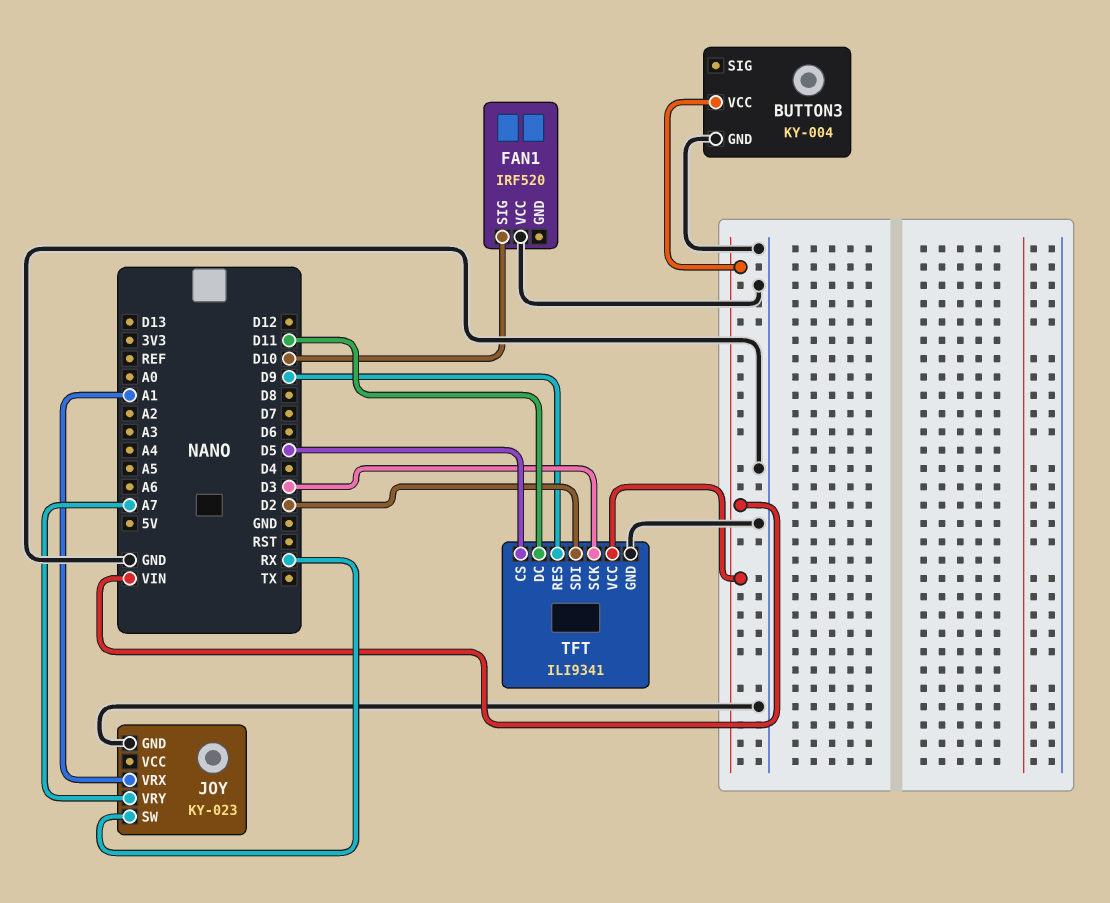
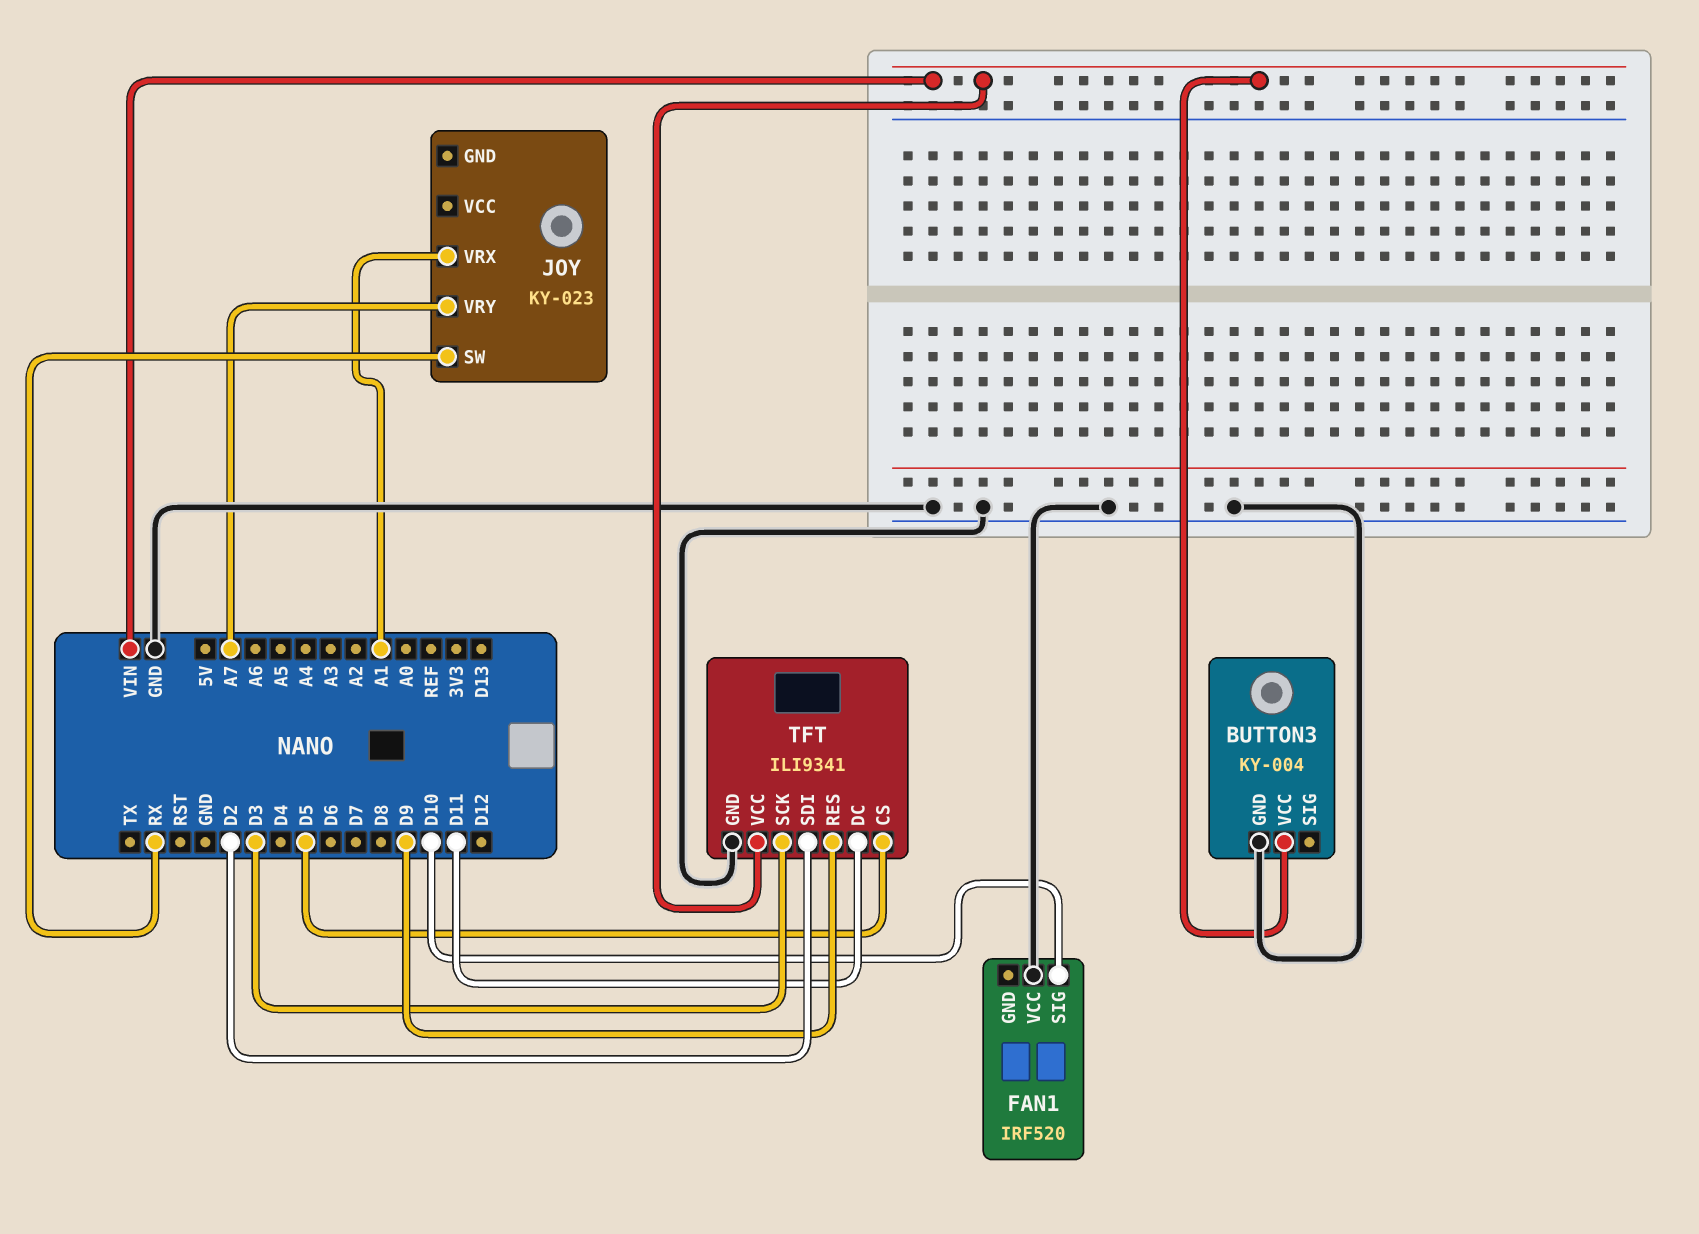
JOY pin GND: GND -> none

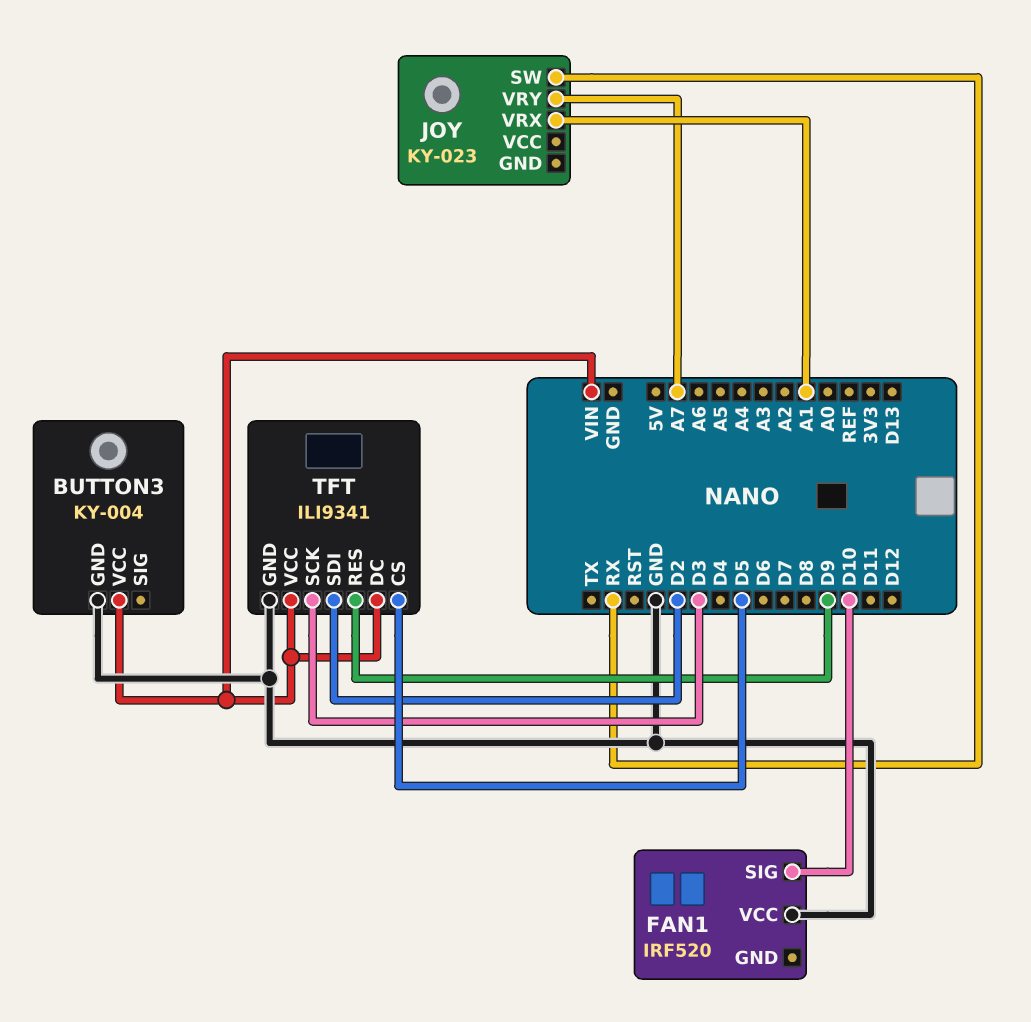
TFT pin DC: D11 -> VIN

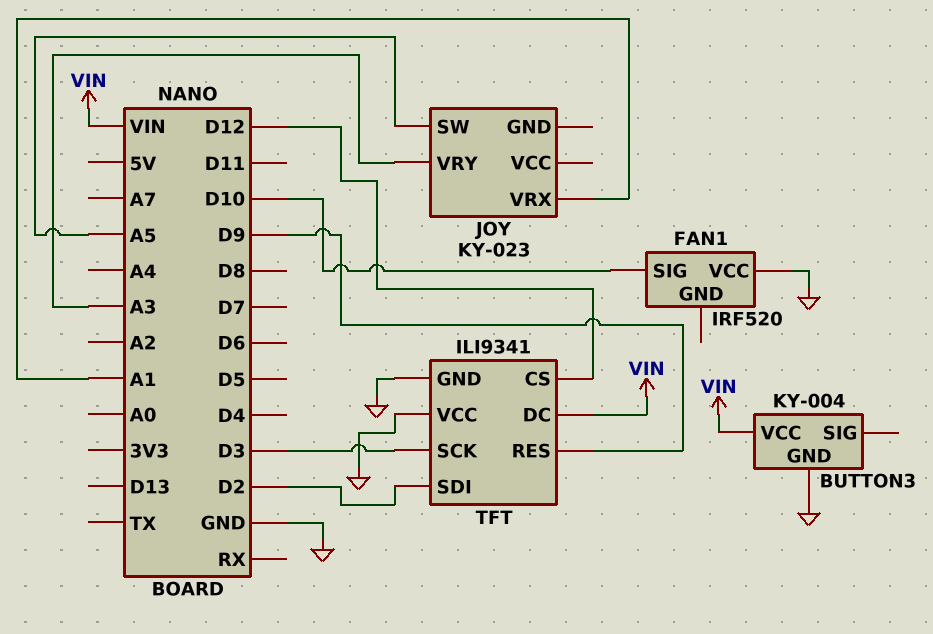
JOY pin SW: RX -> A5
JOY pin VRY: A7 -> A3
TFT pin CS: D5 -> D12
TFT pin VCC: VIN -> GND

